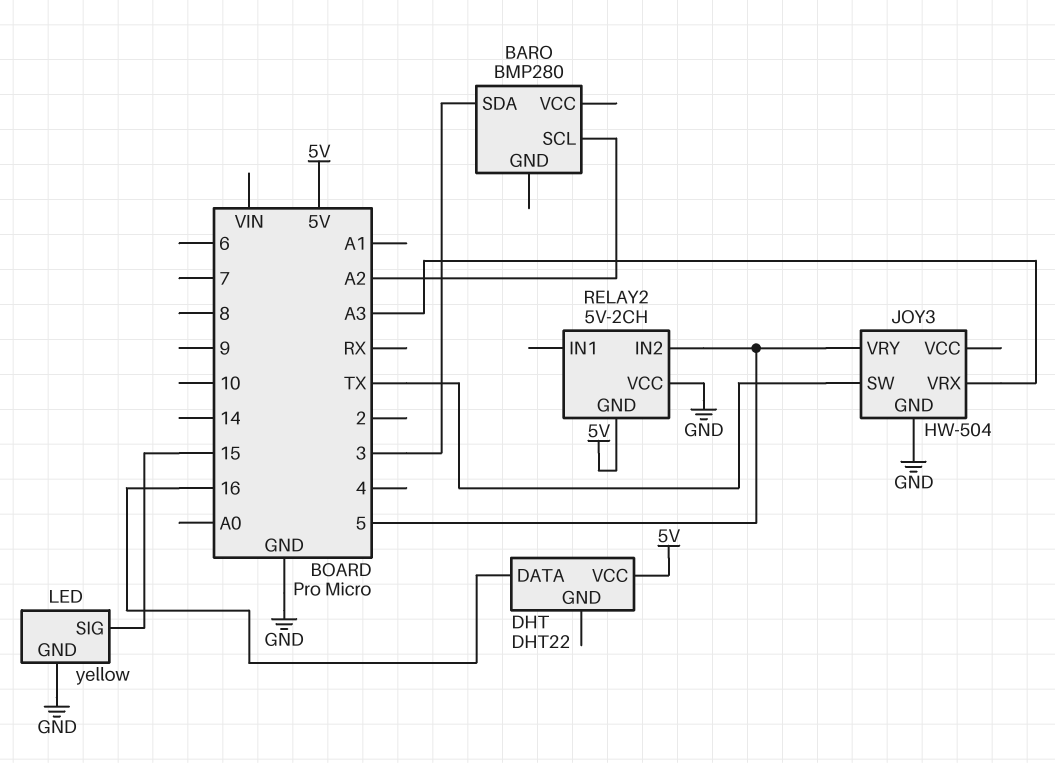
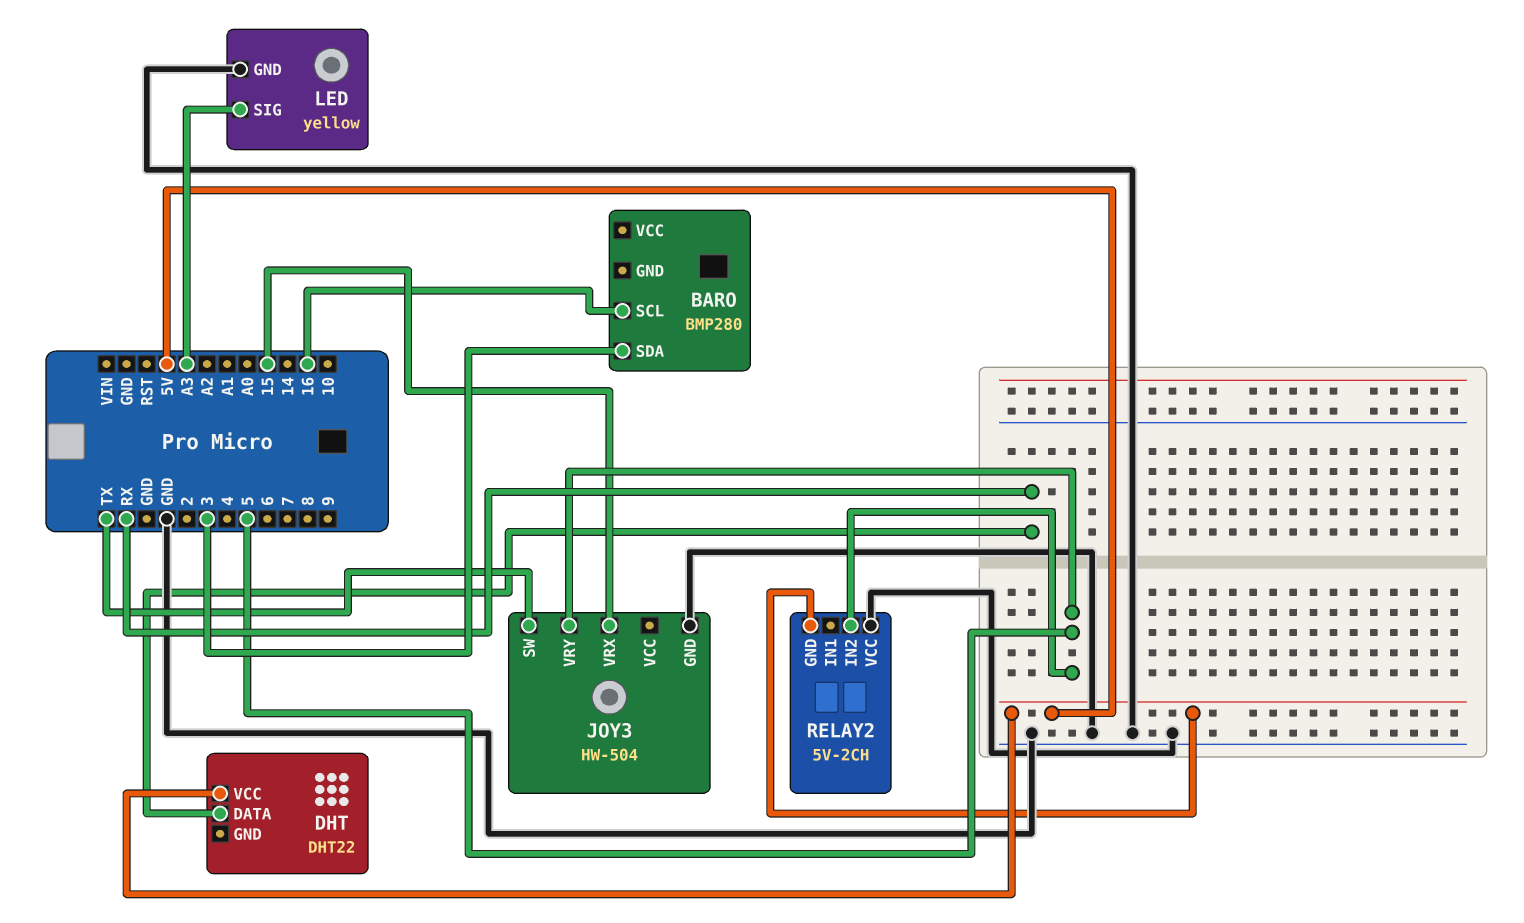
BARO pin SCL: A2 -> 16
DHT pin DATA: 16 -> RX
JOY3 pin VRX: A3 -> 15
LED pin SIG: 15 -> A3

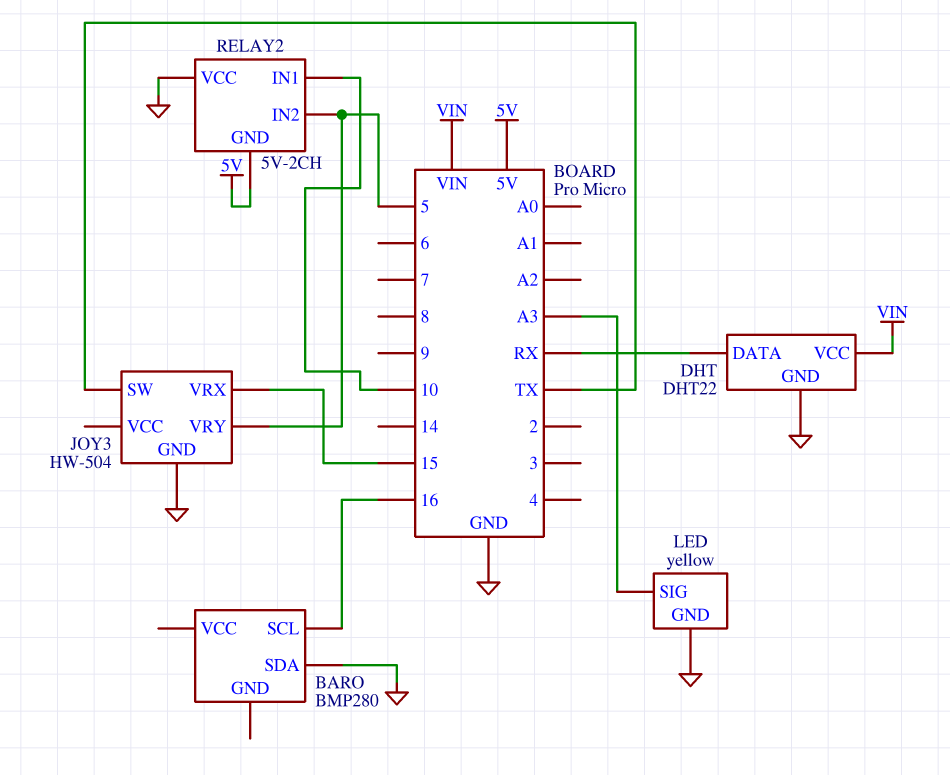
BARO pin SDA: 3 -> GND
DHT pin GND: none -> GND
DHT pin VCC: 5V -> VIN
RELAY2 pin IN1: none -> 10

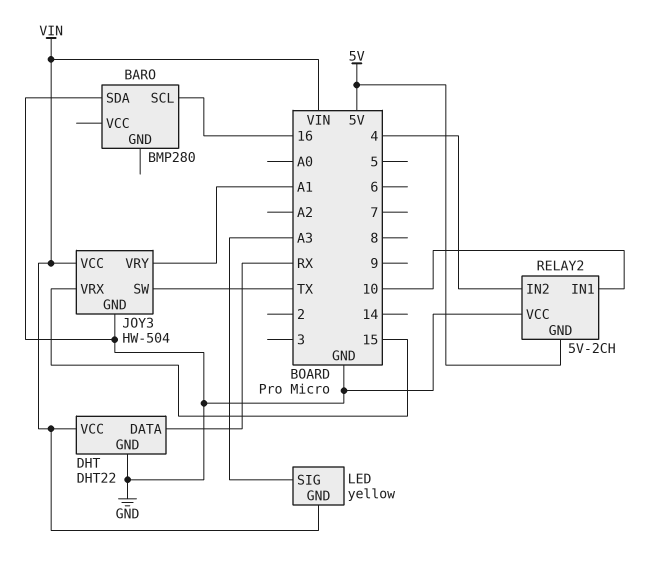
JOY3 pin VCC: none -> VIN
JOY3 pin VRY: 5 -> A1
LED pin GND: GND -> VIN
RELAY2 pin IN2: 5 -> 4

